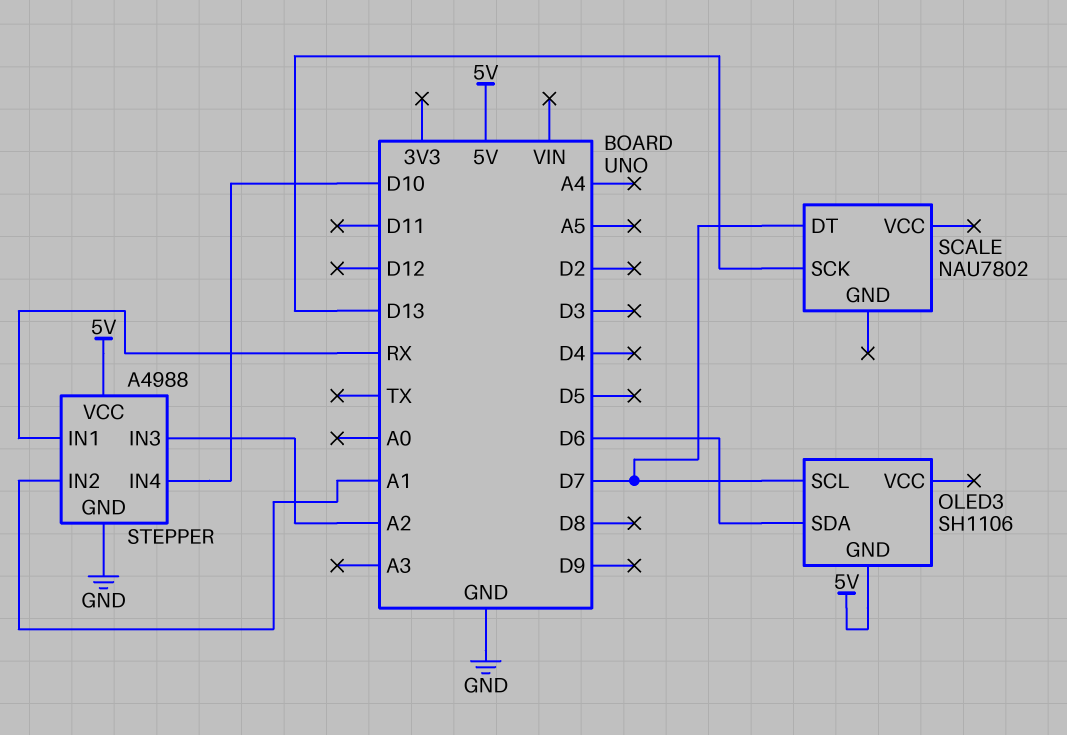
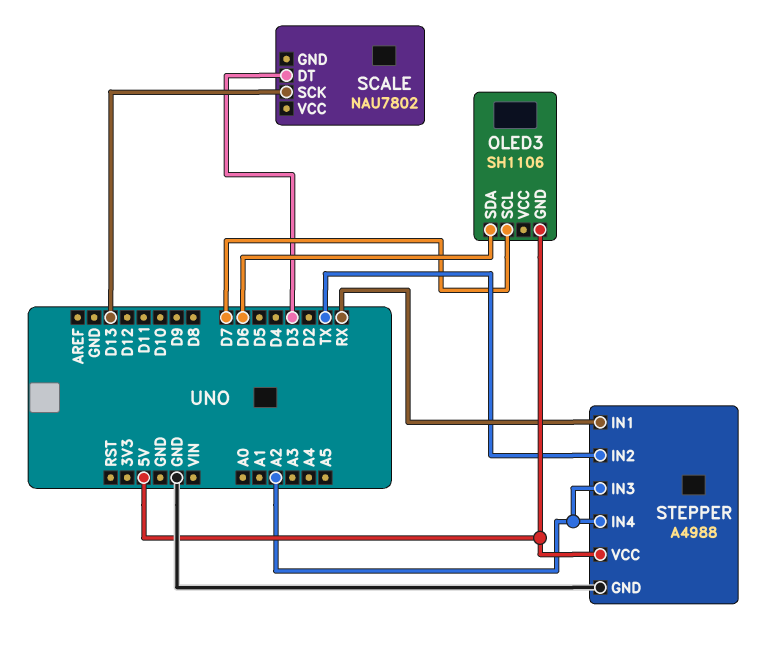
SCALE pin DT: D7 -> D3
STEPPER pin IN2: A1 -> TX
STEPPER pin IN4: D10 -> A2

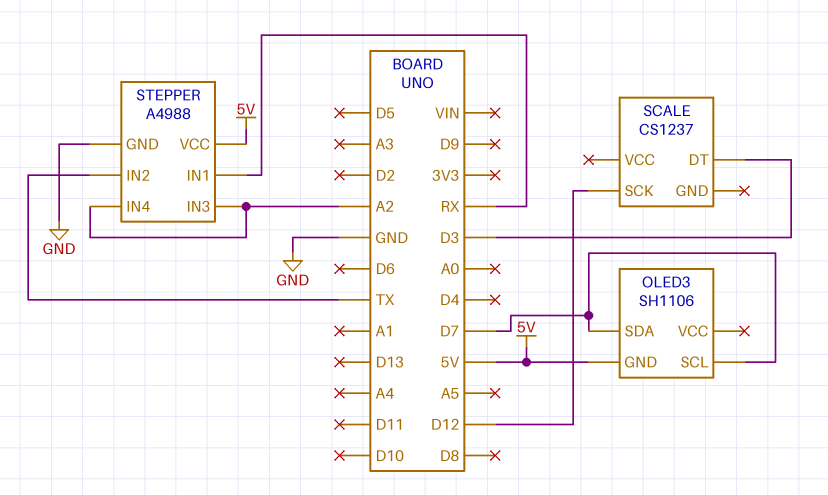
OLED3 pin SDA: D6 -> D7
SCALE: NAU7802 -> CS1237
SCALE pin SCK: D13 -> D12

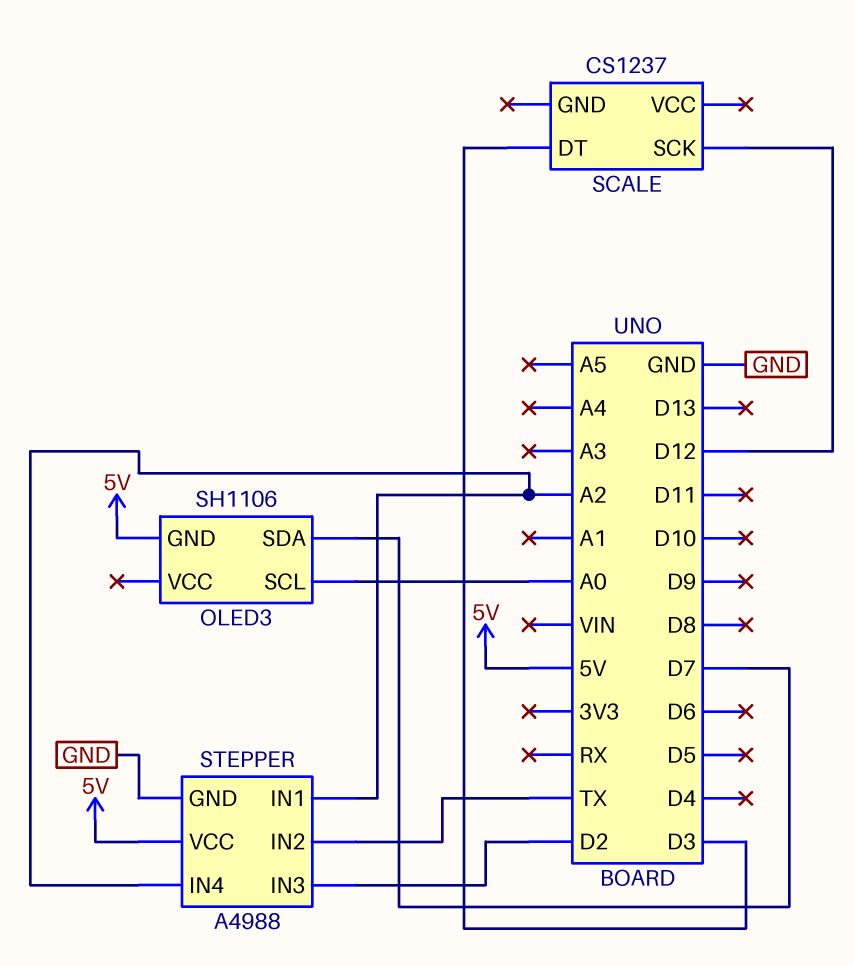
OLED3 pin SCL: D7 -> A0
STEPPER pin IN1: RX -> A2
STEPPER pin IN3: A2 -> D2

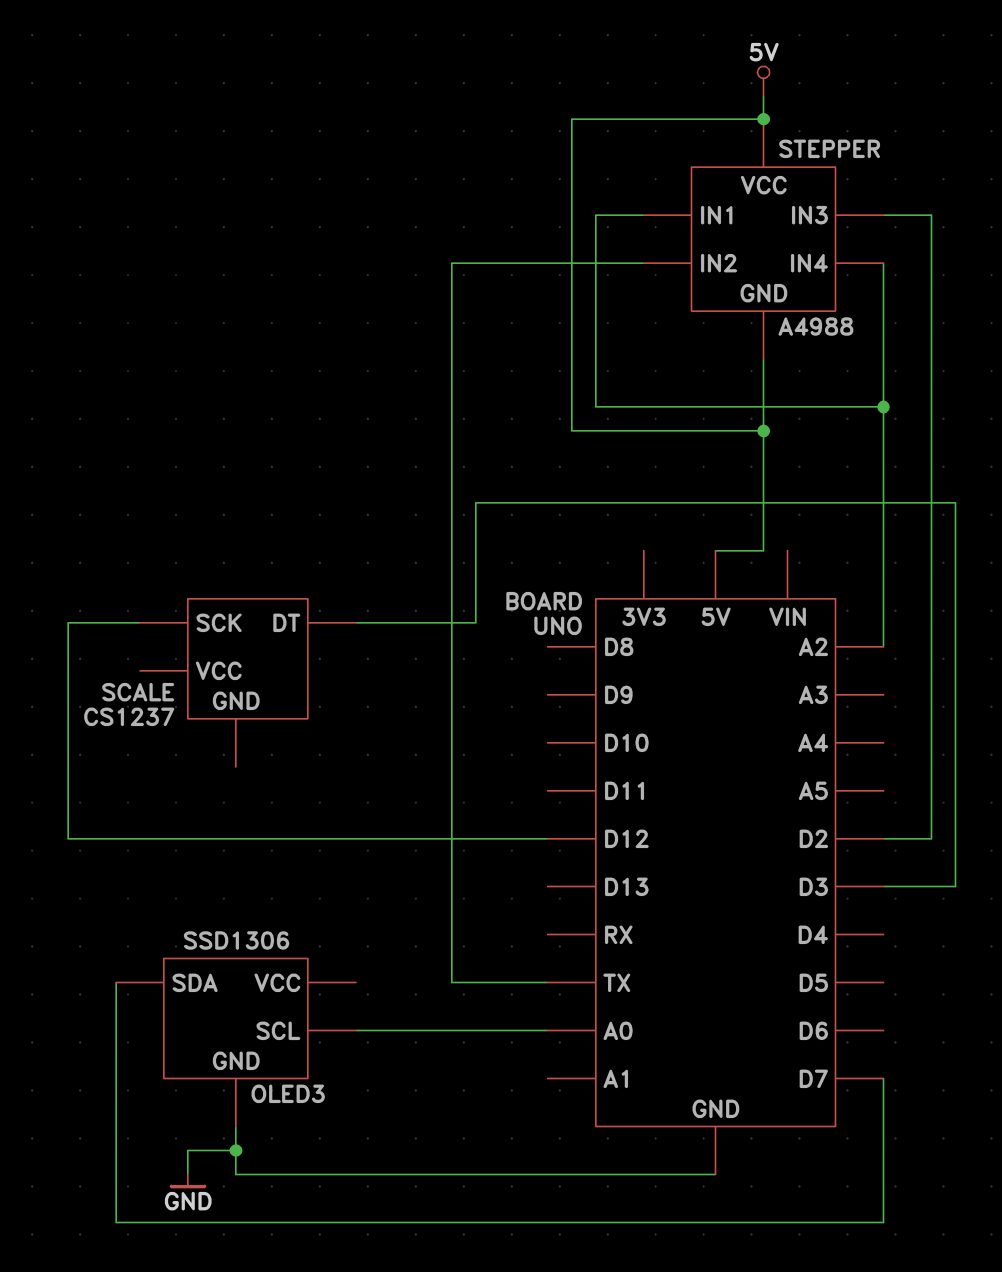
OLED3: SH1106 -> SSD1306
OLED3 pin GND: 5V -> GND
STEPPER pin GND: GND -> 5V

